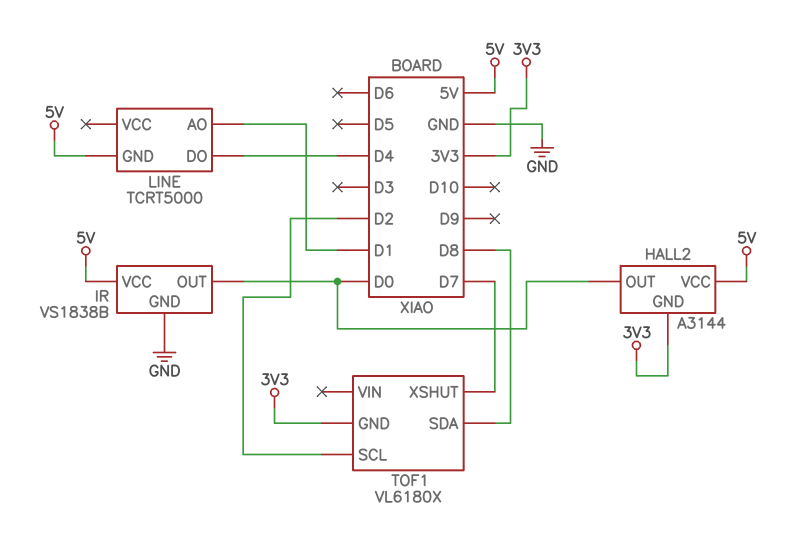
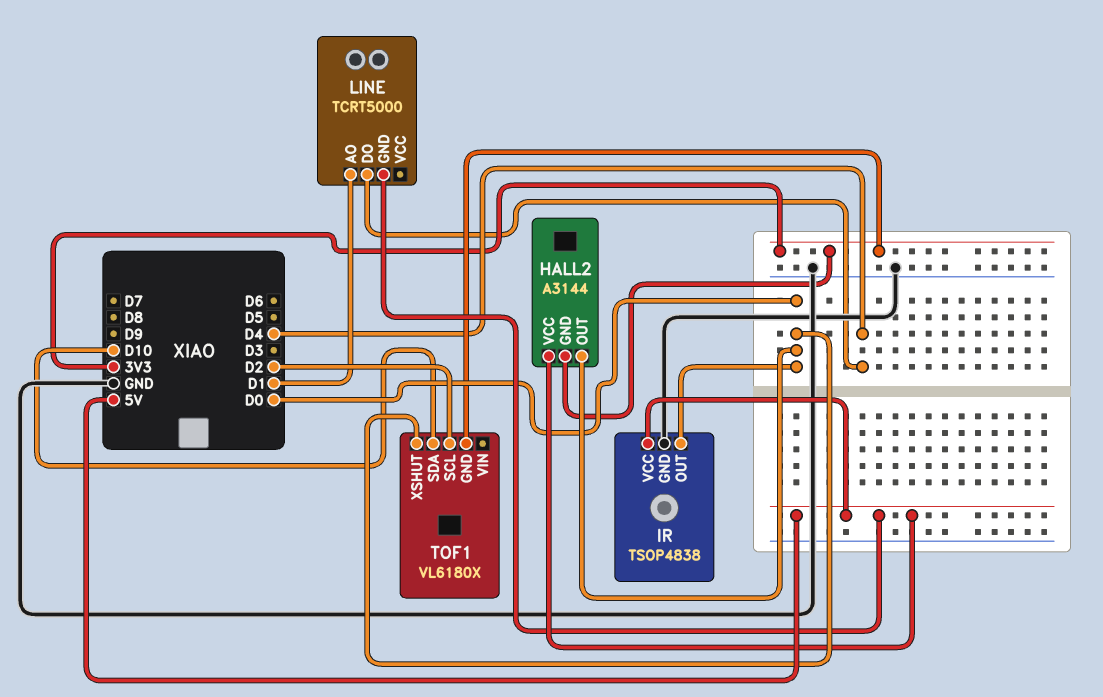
IR: VS1838B -> TSOP4838
TOF1 pin SDA: D8 -> D10
TOF1 pin XSHUT: D7 -> D0

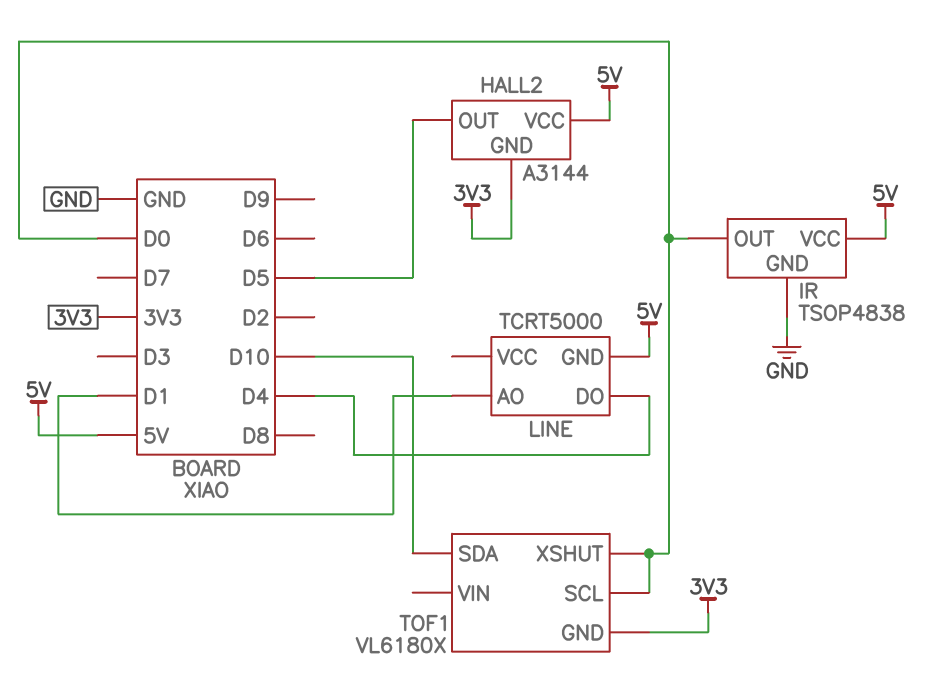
HALL2 pin OUT: D0 -> D5
TOF1 pin SCL: D2 -> D0

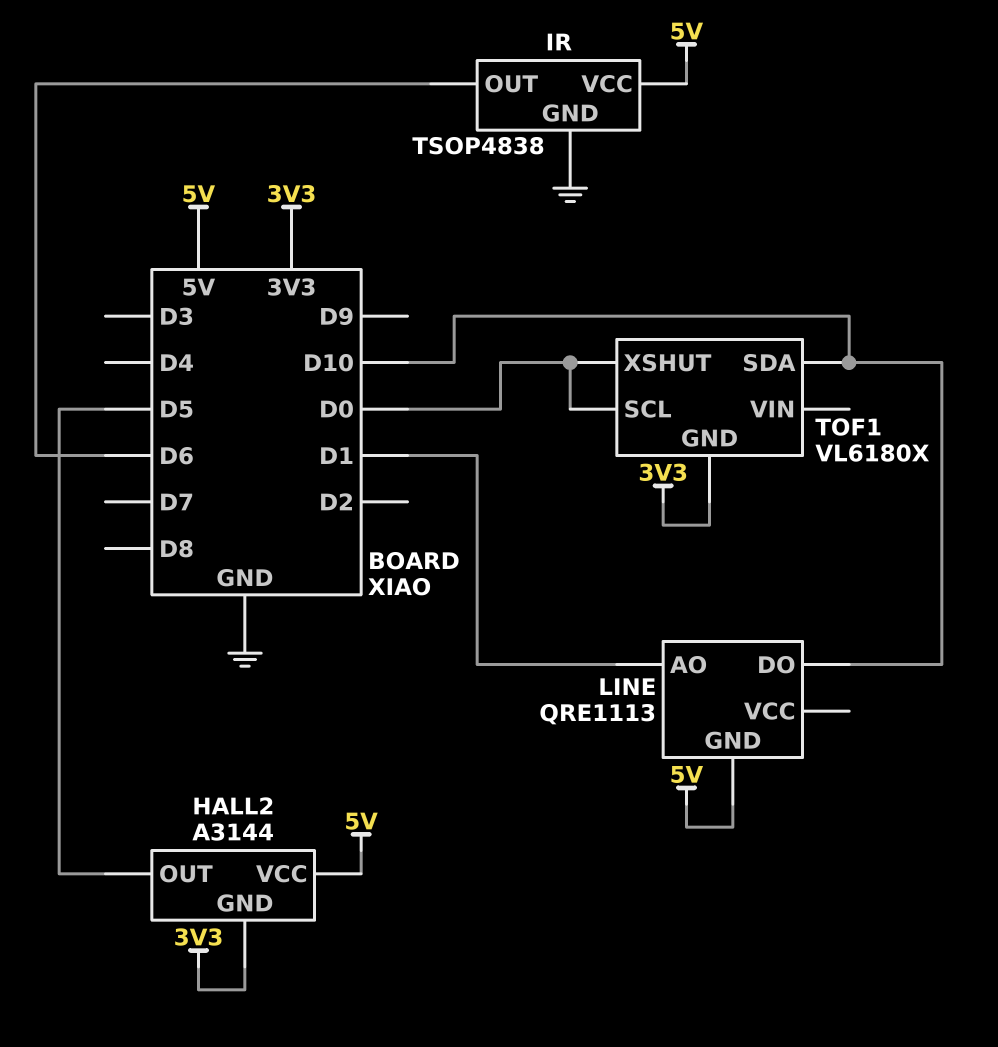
IR pin OUT: D0 -> D6
LINE: TCRT5000 -> QRE1113
LINE pin DO: D4 -> D10

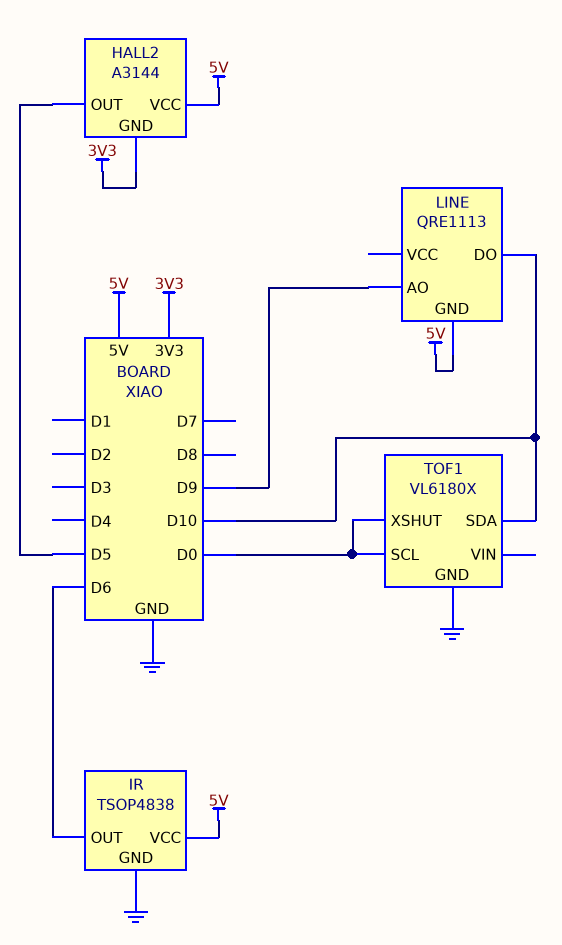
LINE pin AO: D1 -> D9
TOF1 pin GND: 3V3 -> GND

